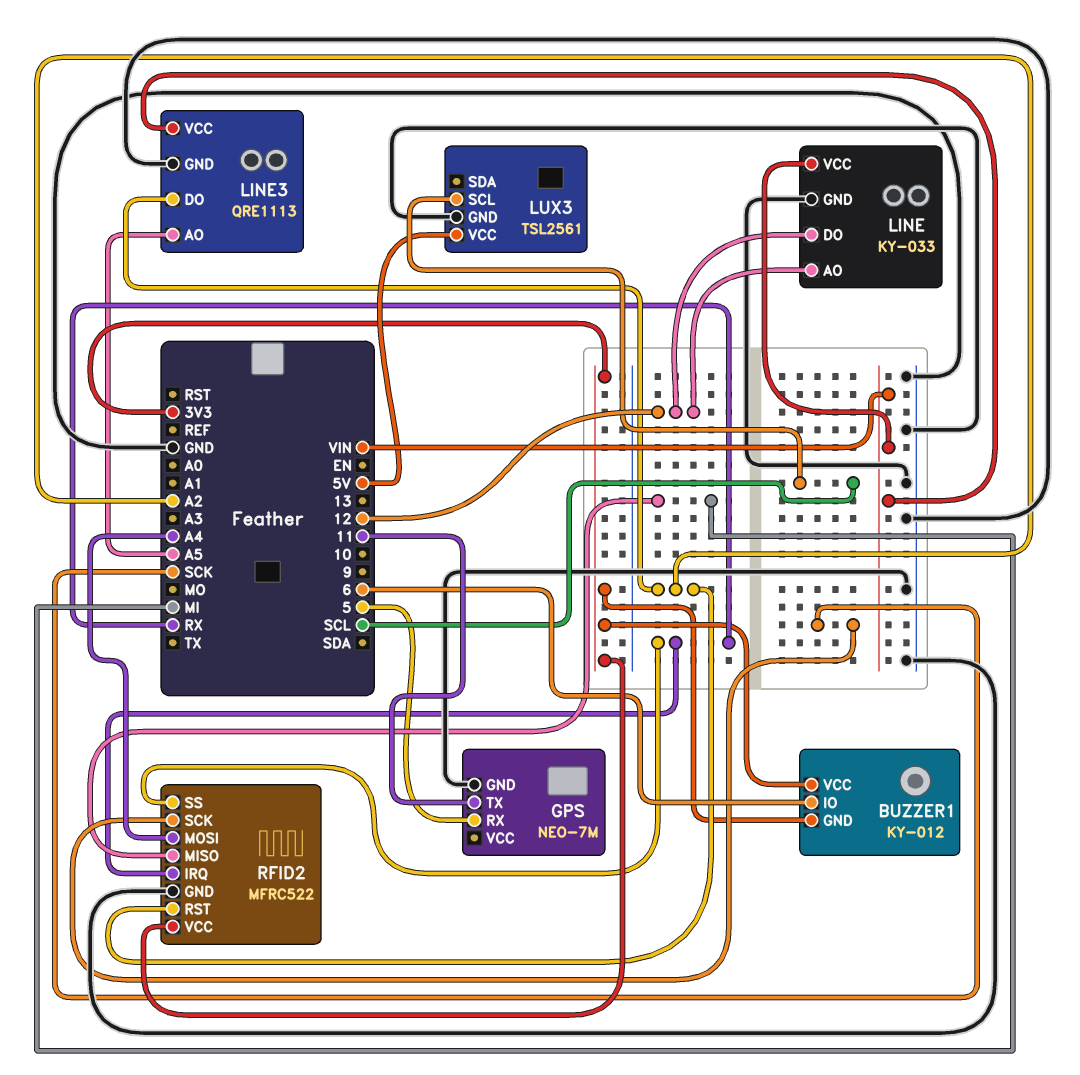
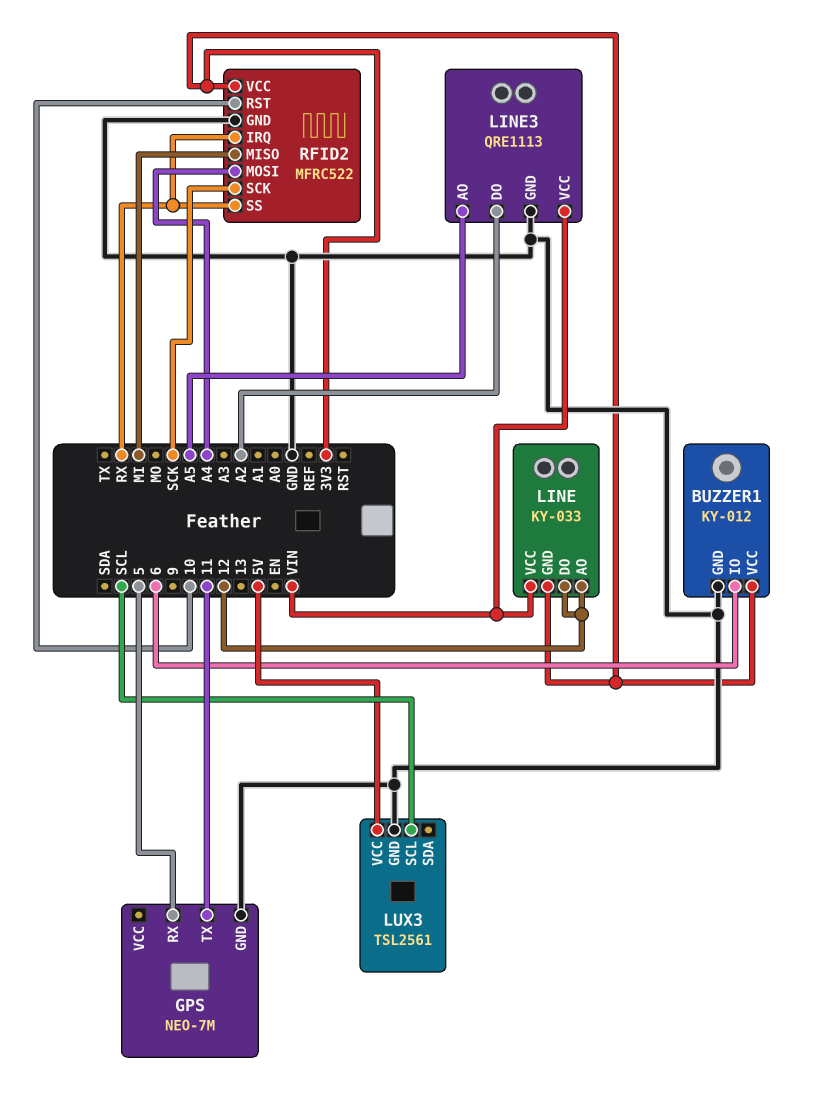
BUZZER1 pin GND: 3V3 -> GND
LINE pin GND: GND -> 3V3
RFID2 pin RST: A2 -> 10

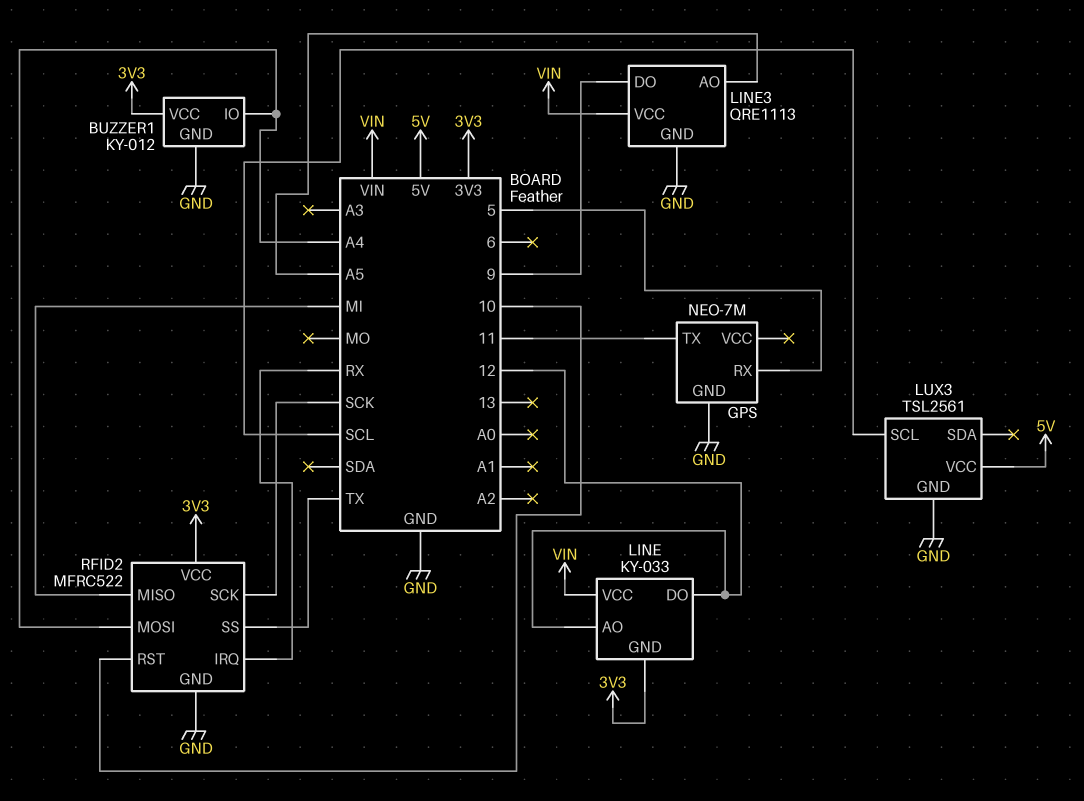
BUZZER1 pin IO: 6 -> A4
LINE3 pin DO: A2 -> 9
RFID2 pin SS: RX -> TX

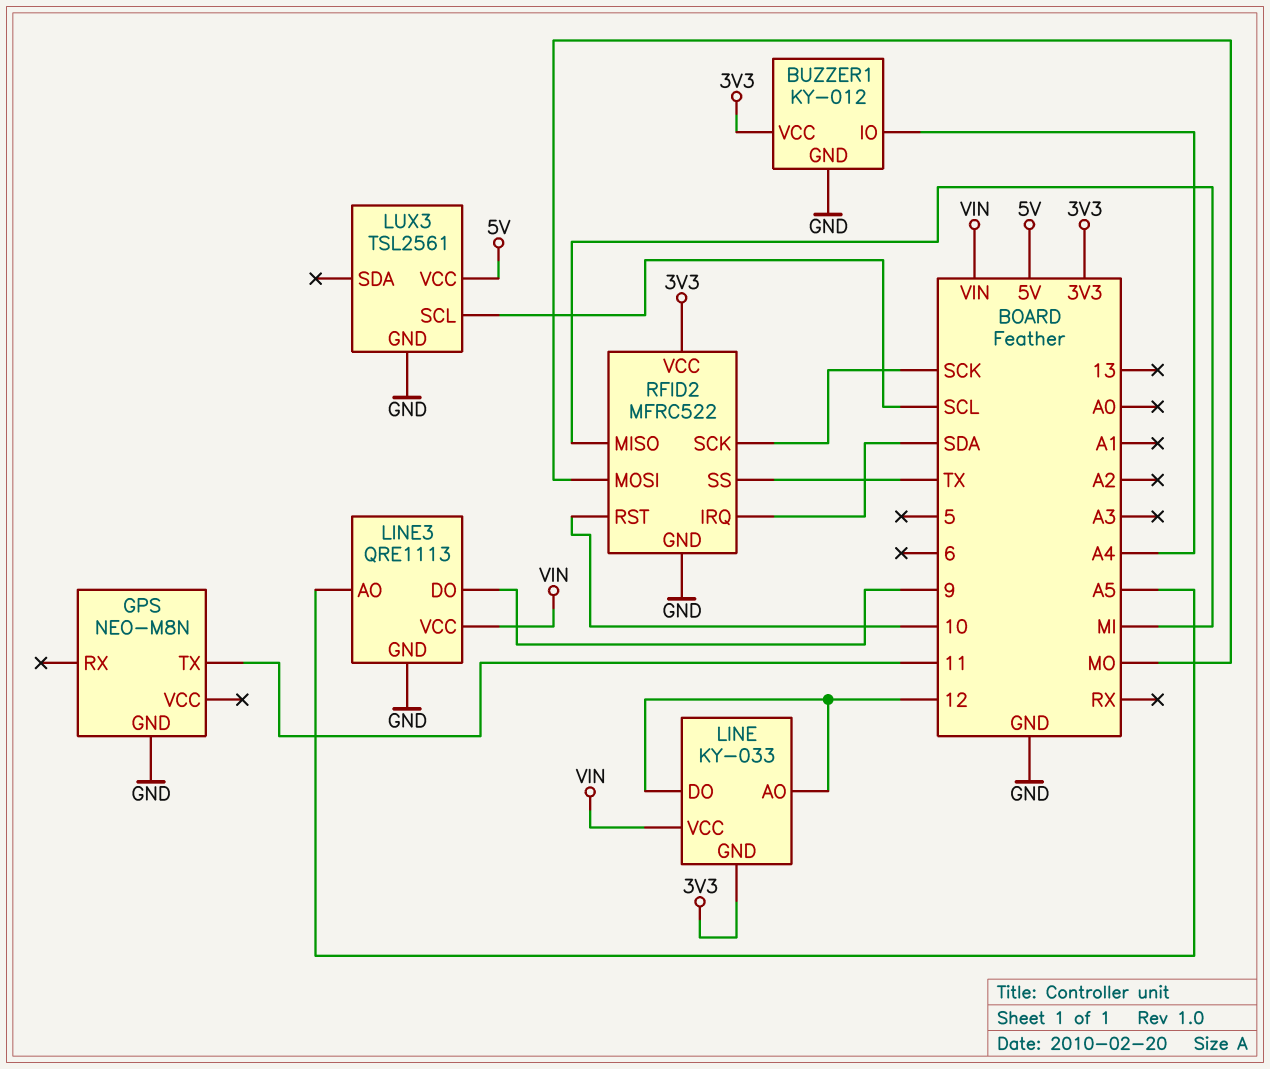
GPS: NEO-7M -> NEO-M8N
GPS pin RX: 5 -> none
RFID2 pin IRQ: RX -> SDA
RFID2 pin MOSI: A4 -> MO

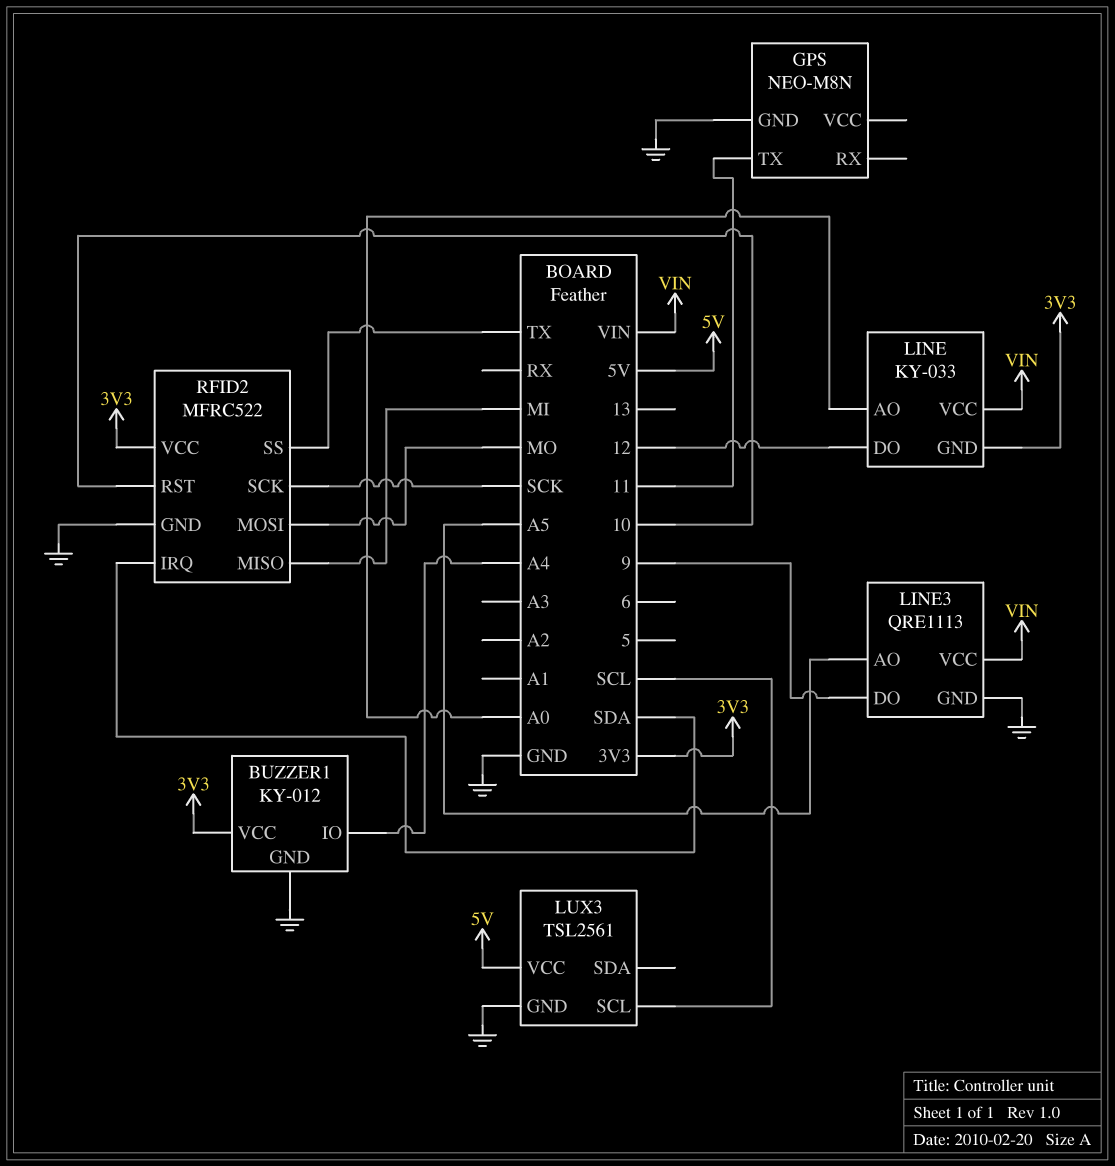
LINE pin AO: 12 -> A0

